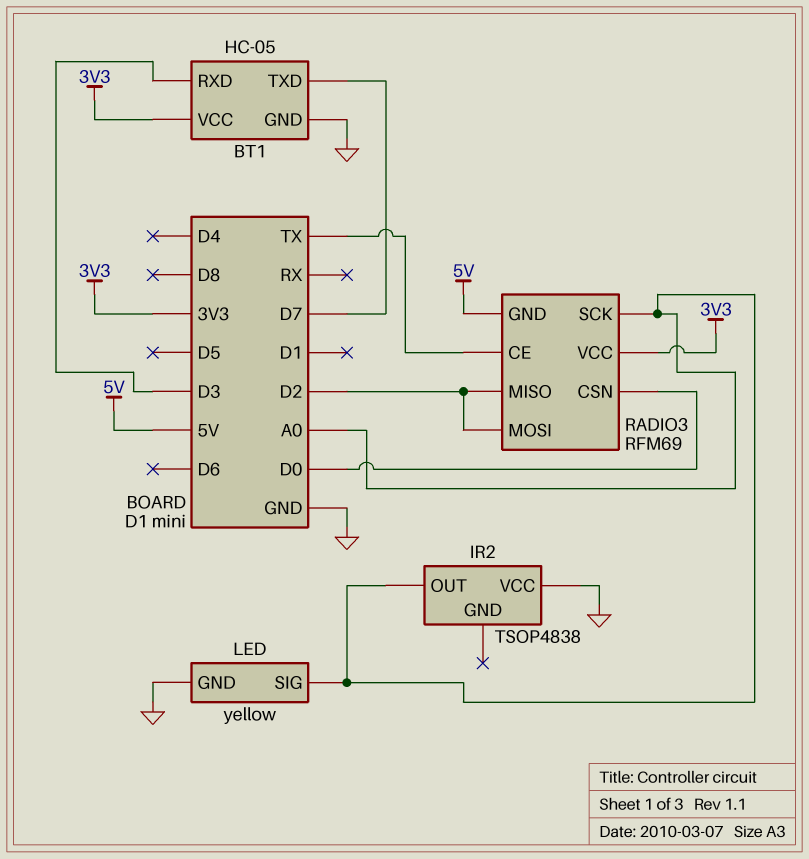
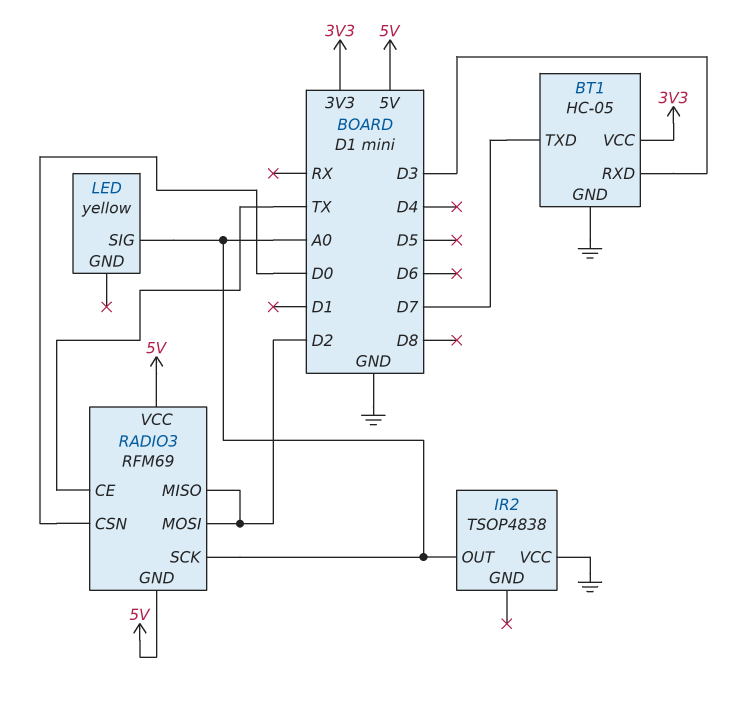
LED pin GND: GND -> none
RADIO3 pin VCC: 3V3 -> 5V

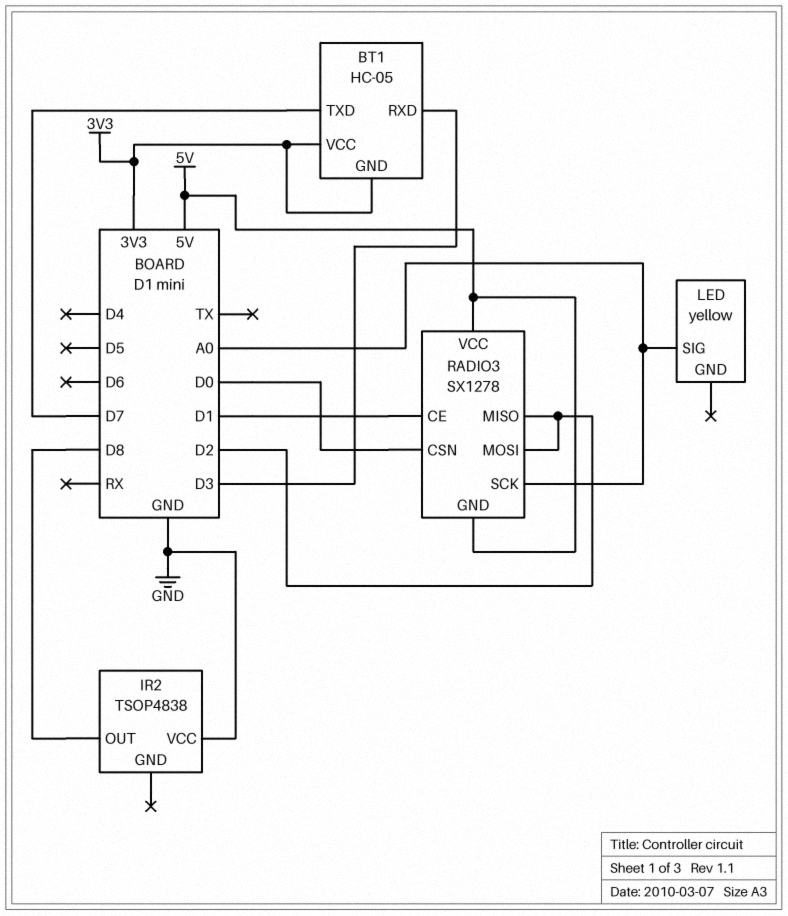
BT1 pin GND: GND -> 3V3
IR2 pin OUT: A0 -> D8
RADIO3: RFM69 -> SX1278
RADIO3 pin CE: TX -> D1

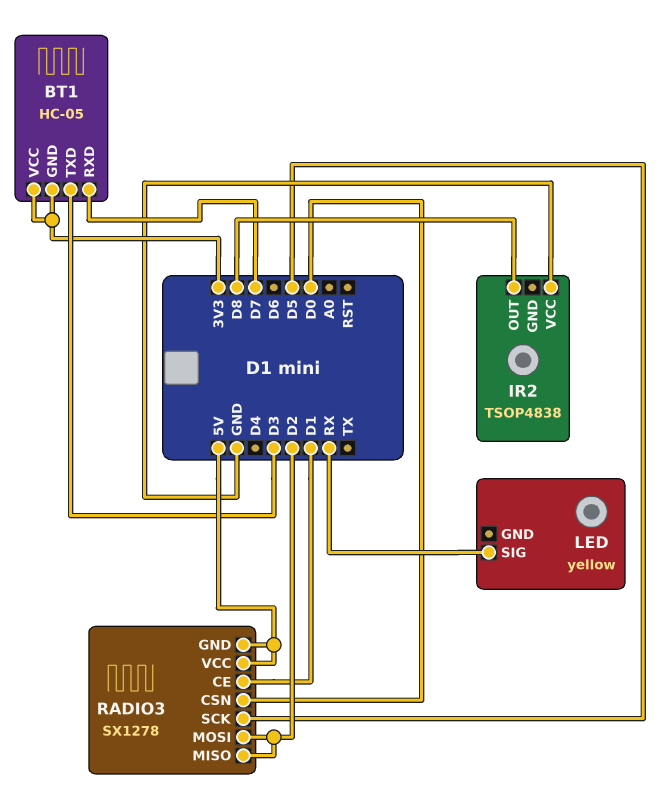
BT1 pin RXD: D3 -> D7
BT1 pin TXD: D7 -> D3
LED pin SIG: A0 -> RX
RADIO3 pin SCK: A0 -> D5

